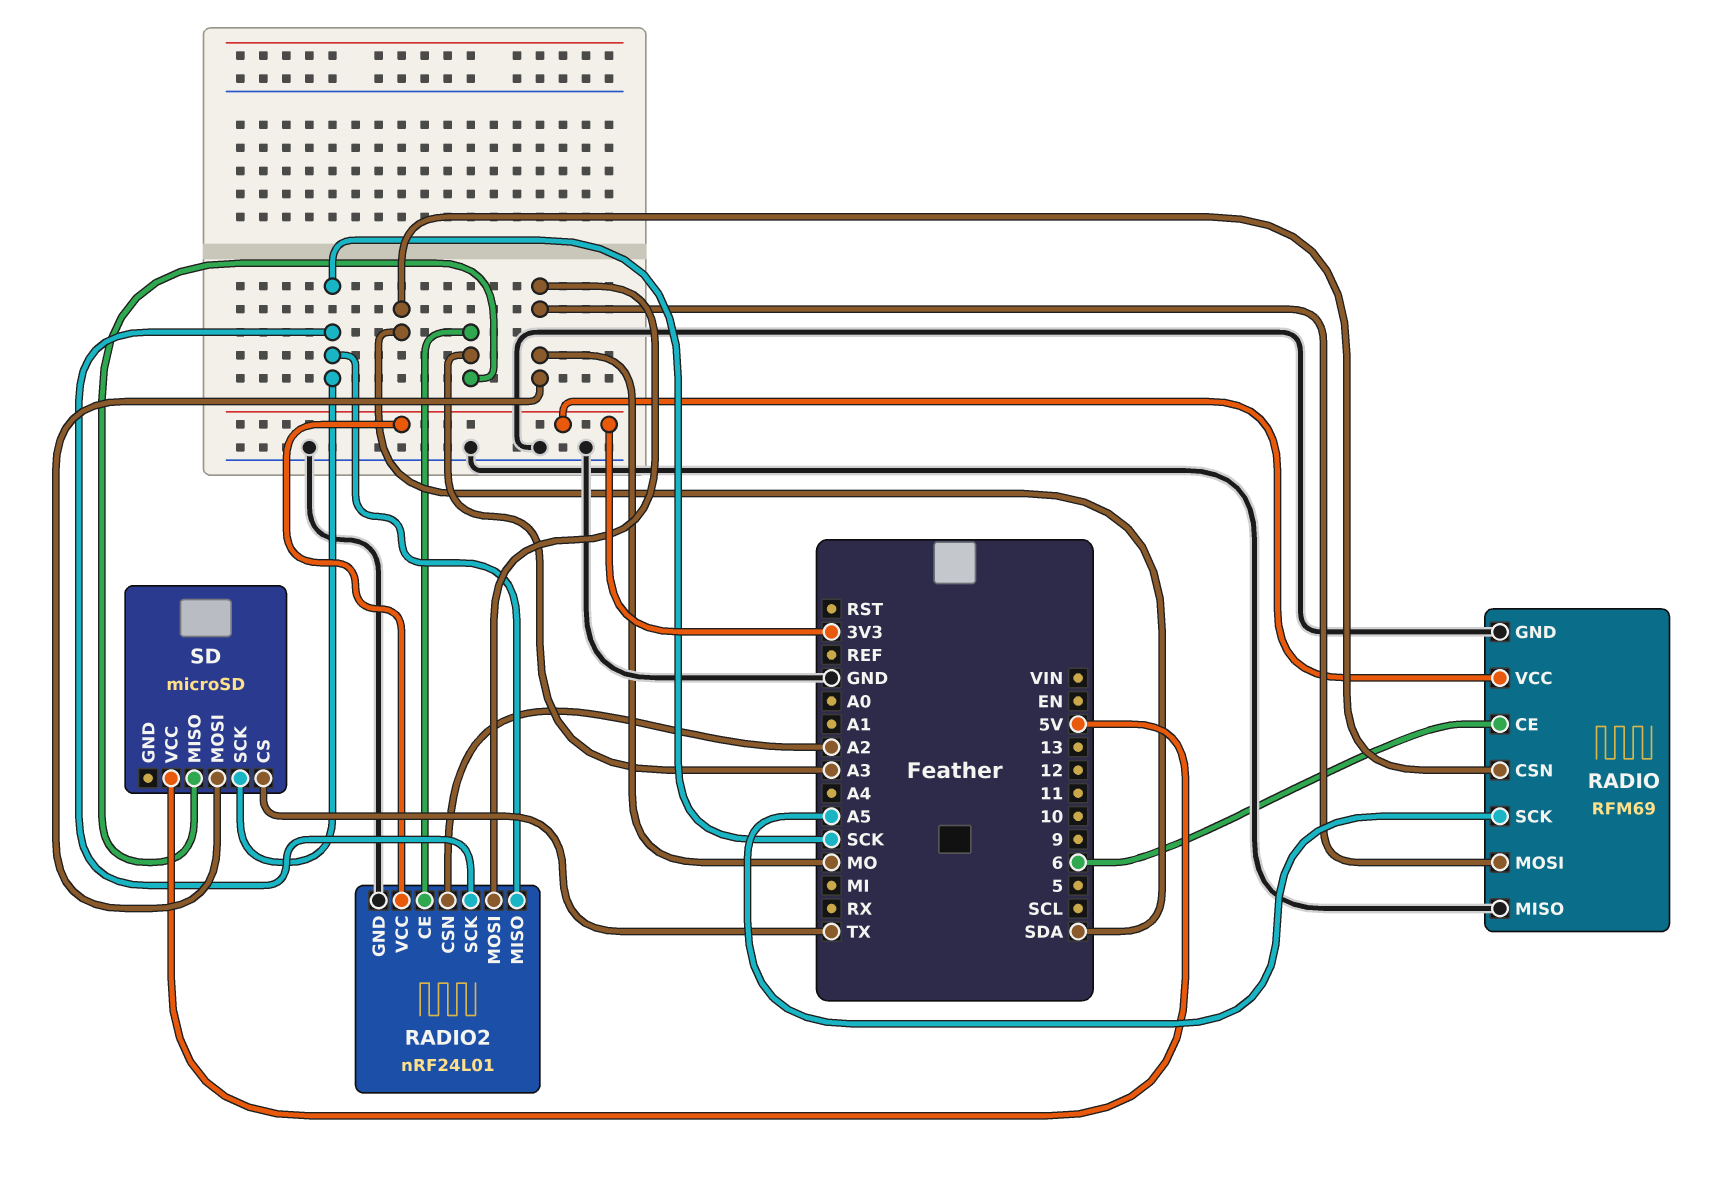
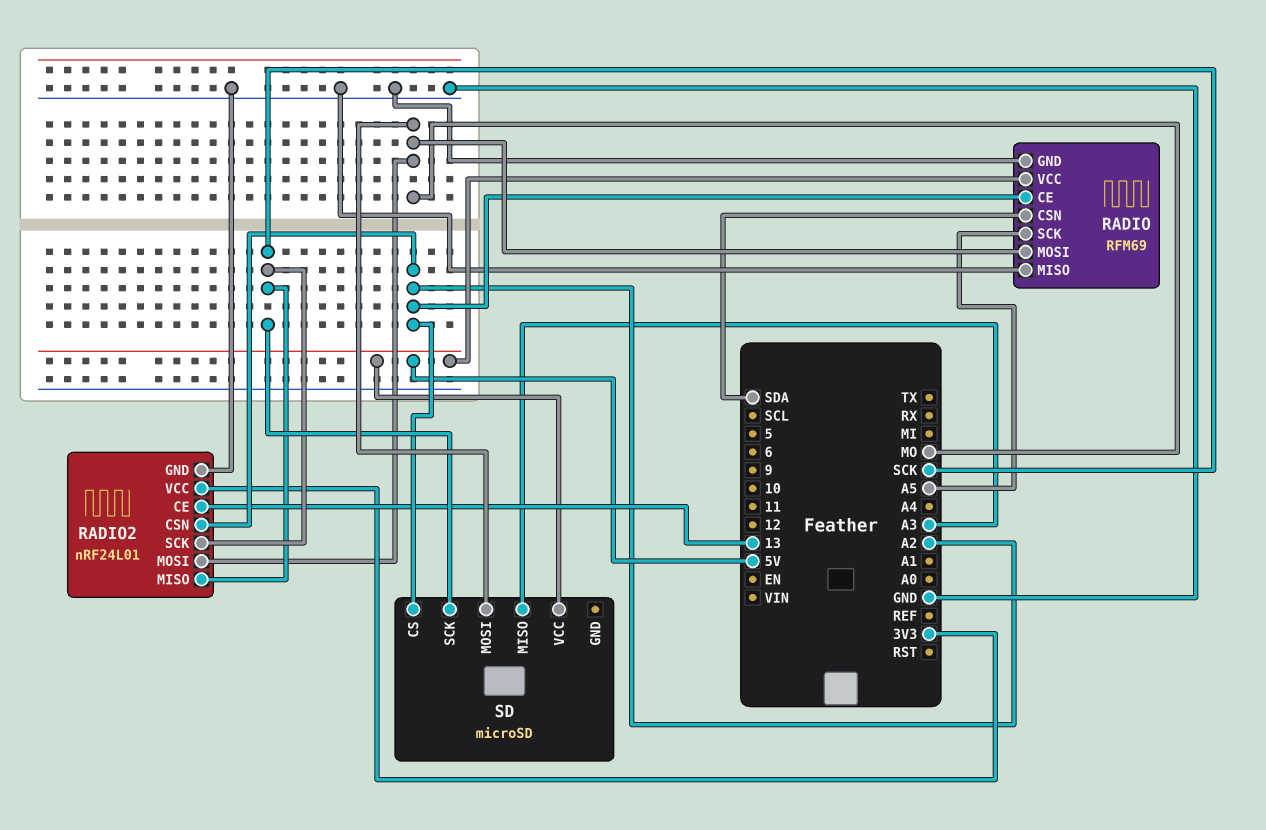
RADIO pin CE: 6 -> A2
RADIO pin VCC: 3V3 -> 5V
RADIO2 pin CE: A3 -> 13
SD pin CS: TX -> A2

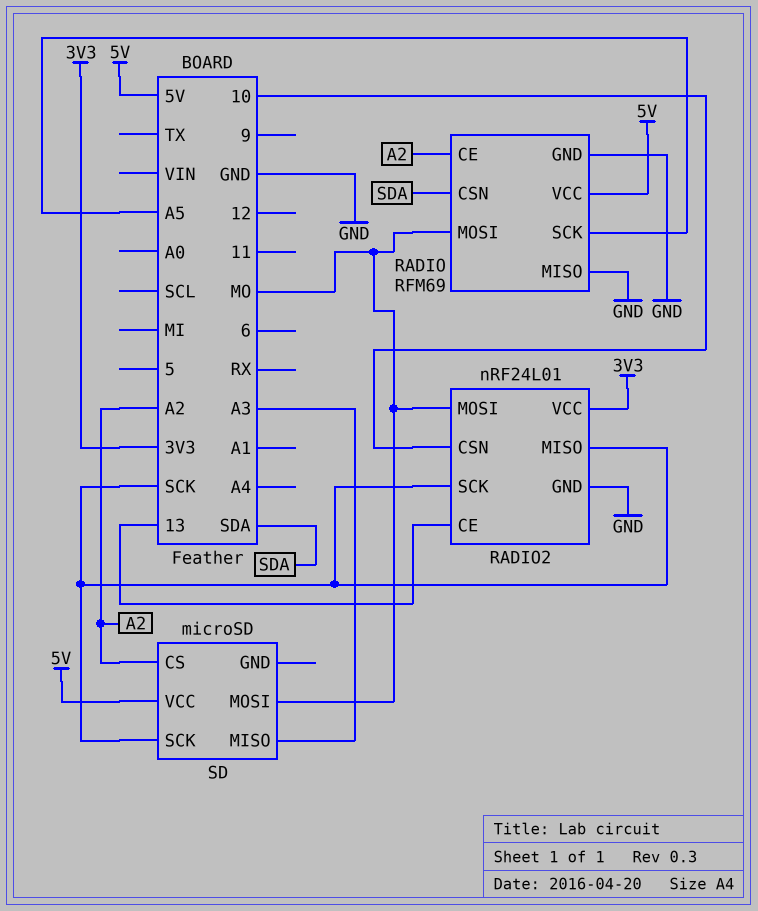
RADIO2 pin CSN: A2 -> 10

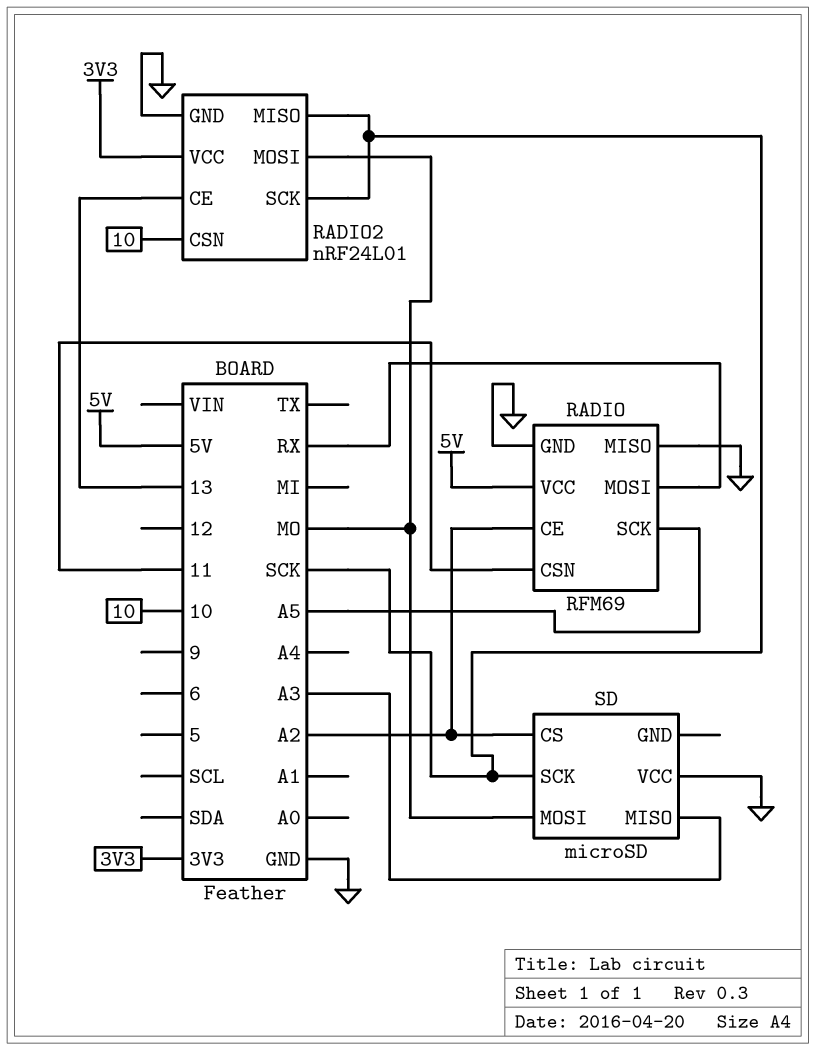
RADIO pin CSN: SDA -> 11
RADIO pin MOSI: MO -> RX
SD pin VCC: 5V -> GND

